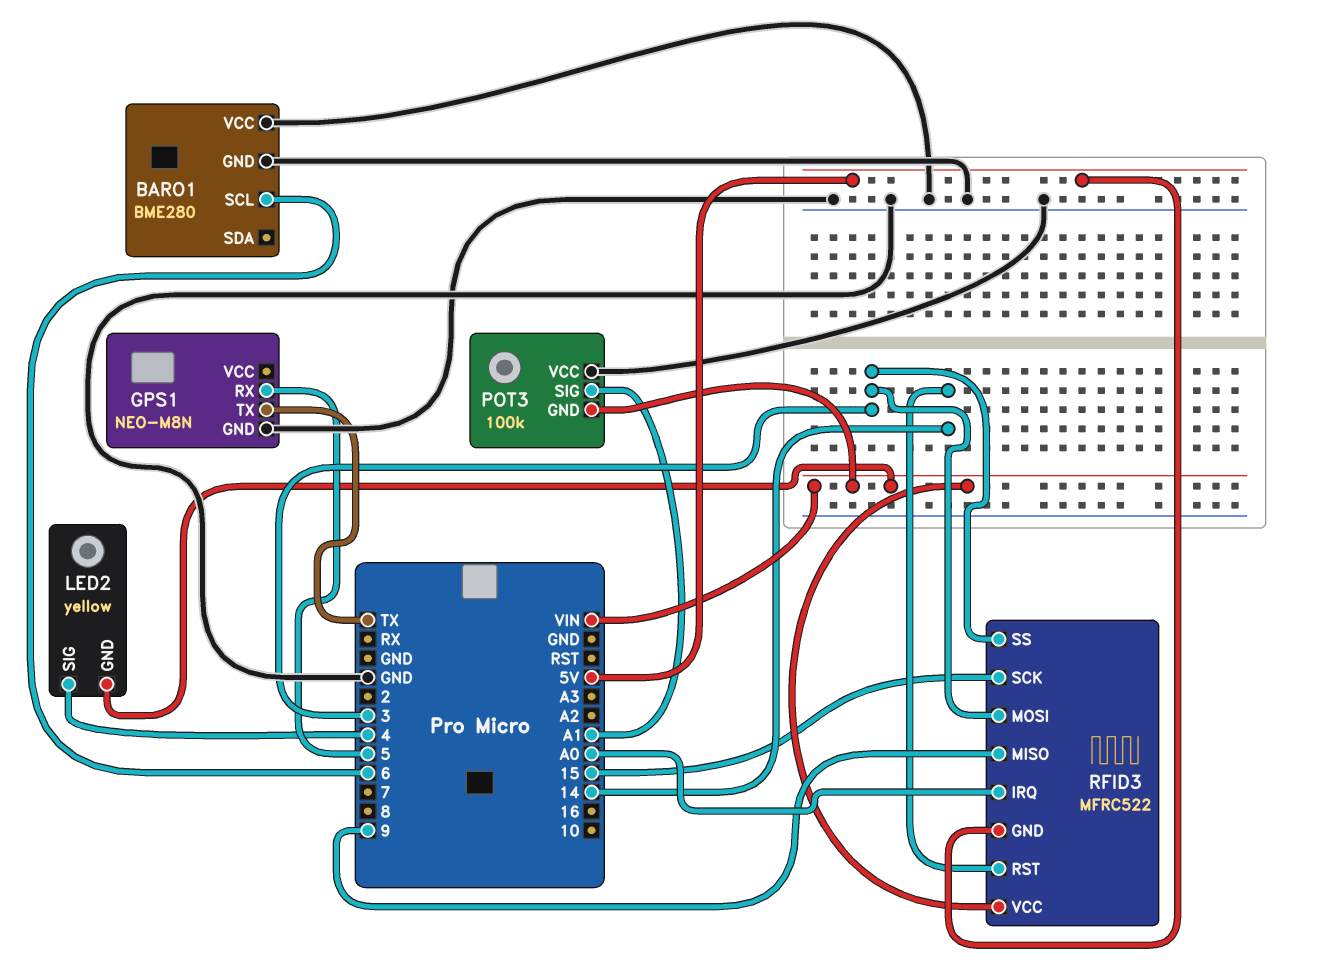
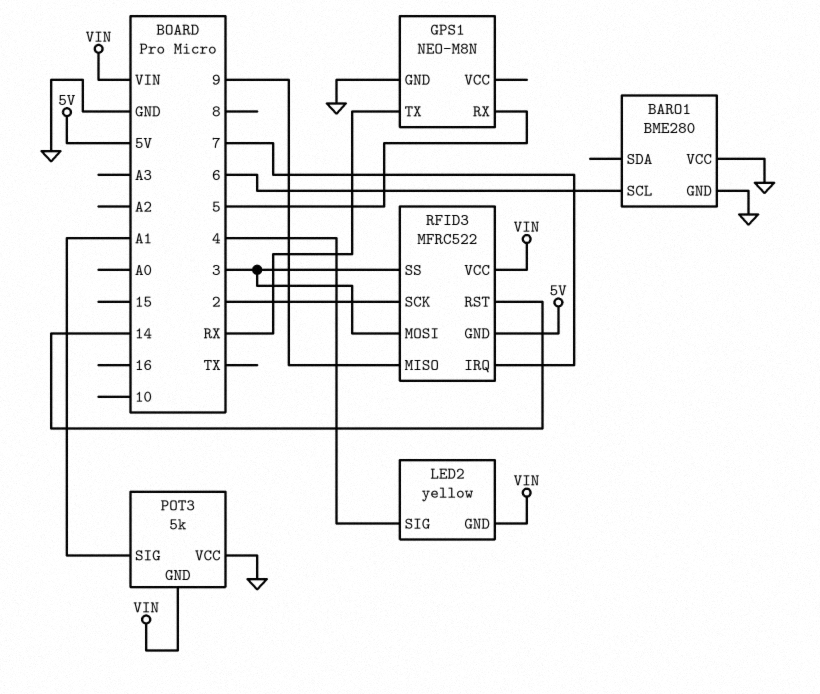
GPS1 pin TX: TX -> RX
POT3: 100k -> 5k
RFID3 pin IRQ: A0 -> 7
RFID3 pin SCK: 15 -> 2

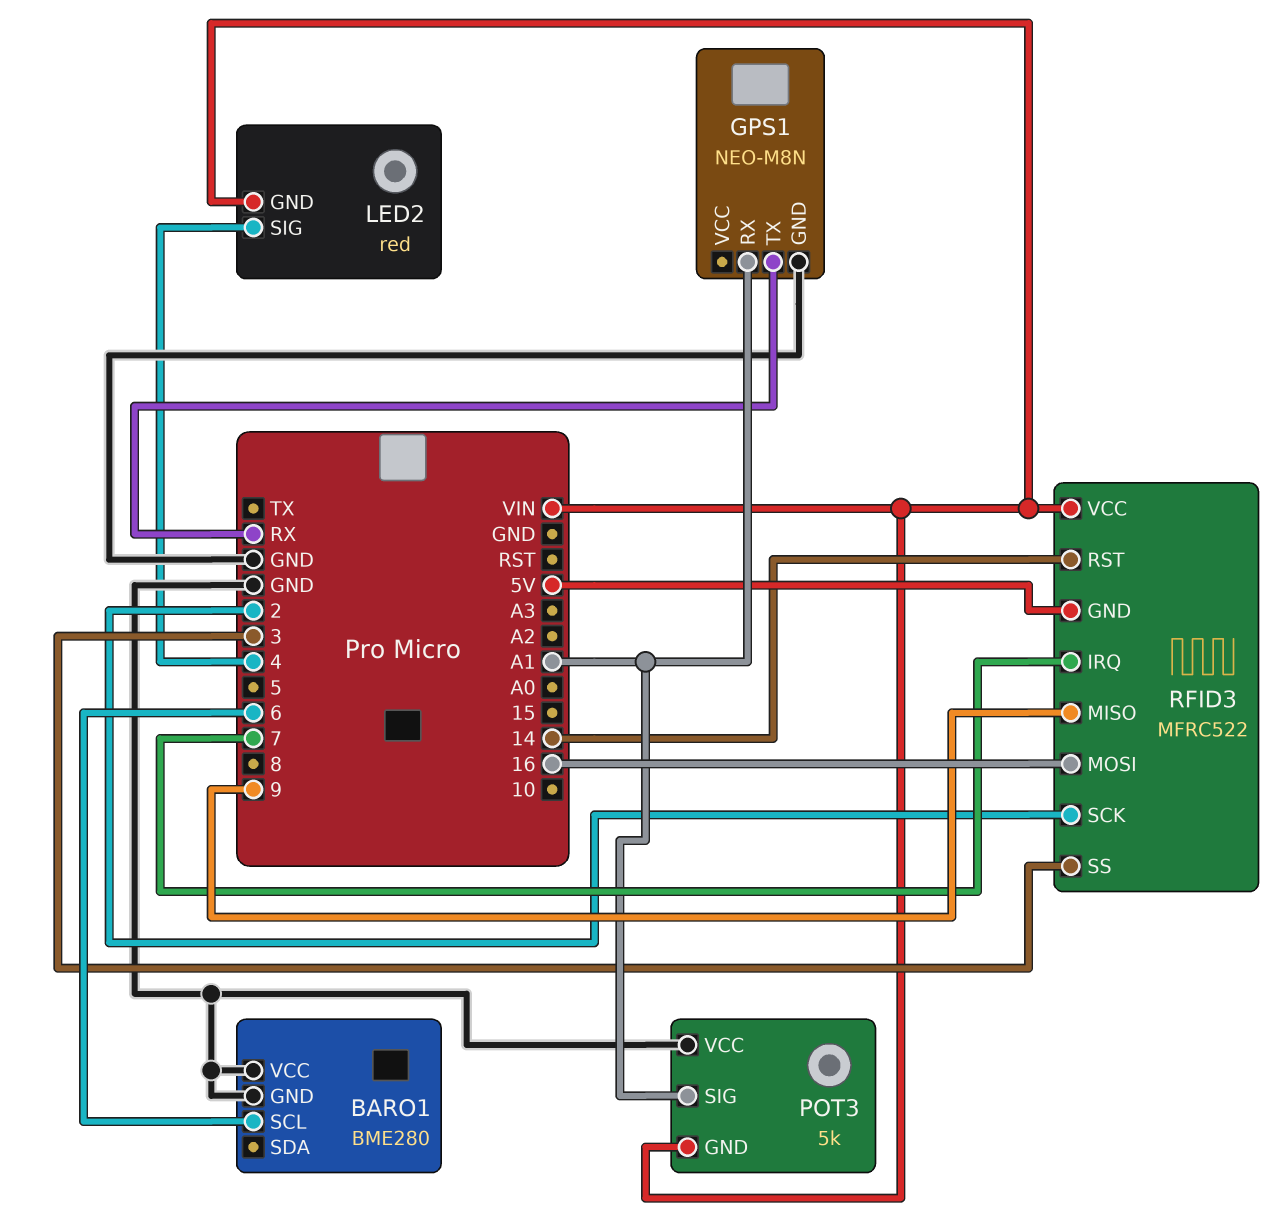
GPS1 pin RX: 5 -> A1
LED2: yellow -> red
RFID3 pin MOSI: 3 -> 16

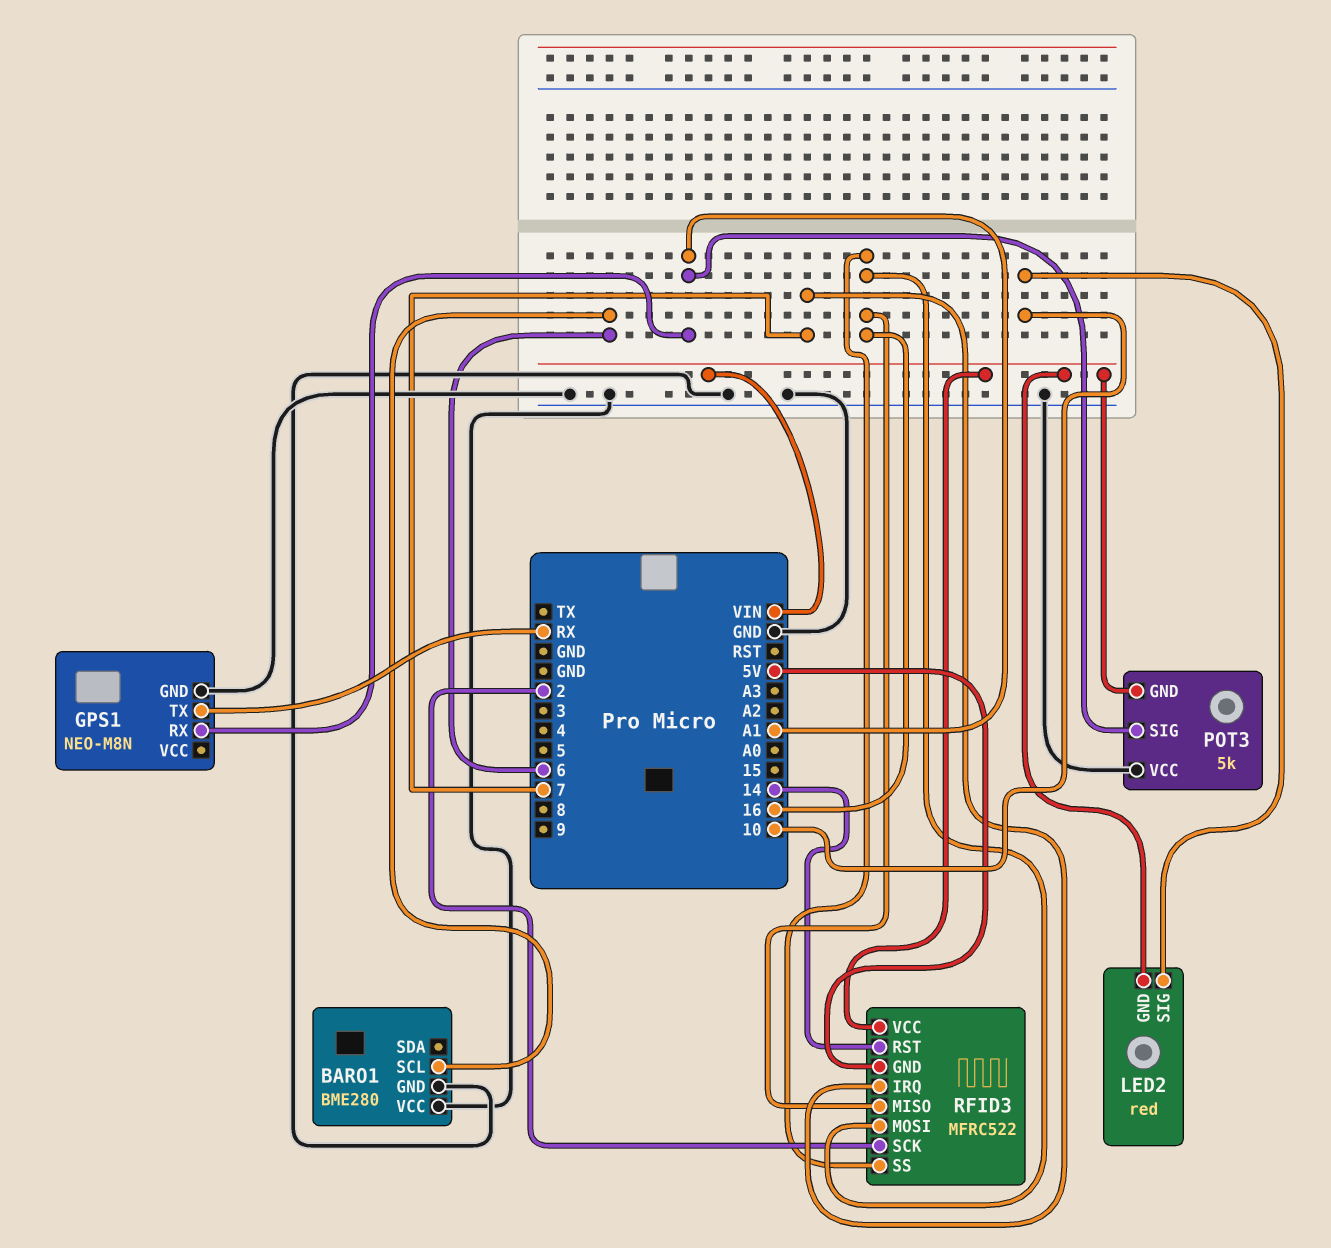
LED2 pin SIG: 4 -> 10
RFID3 pin MISO: 9 -> 16
RFID3 pin SS: 3 -> 16

